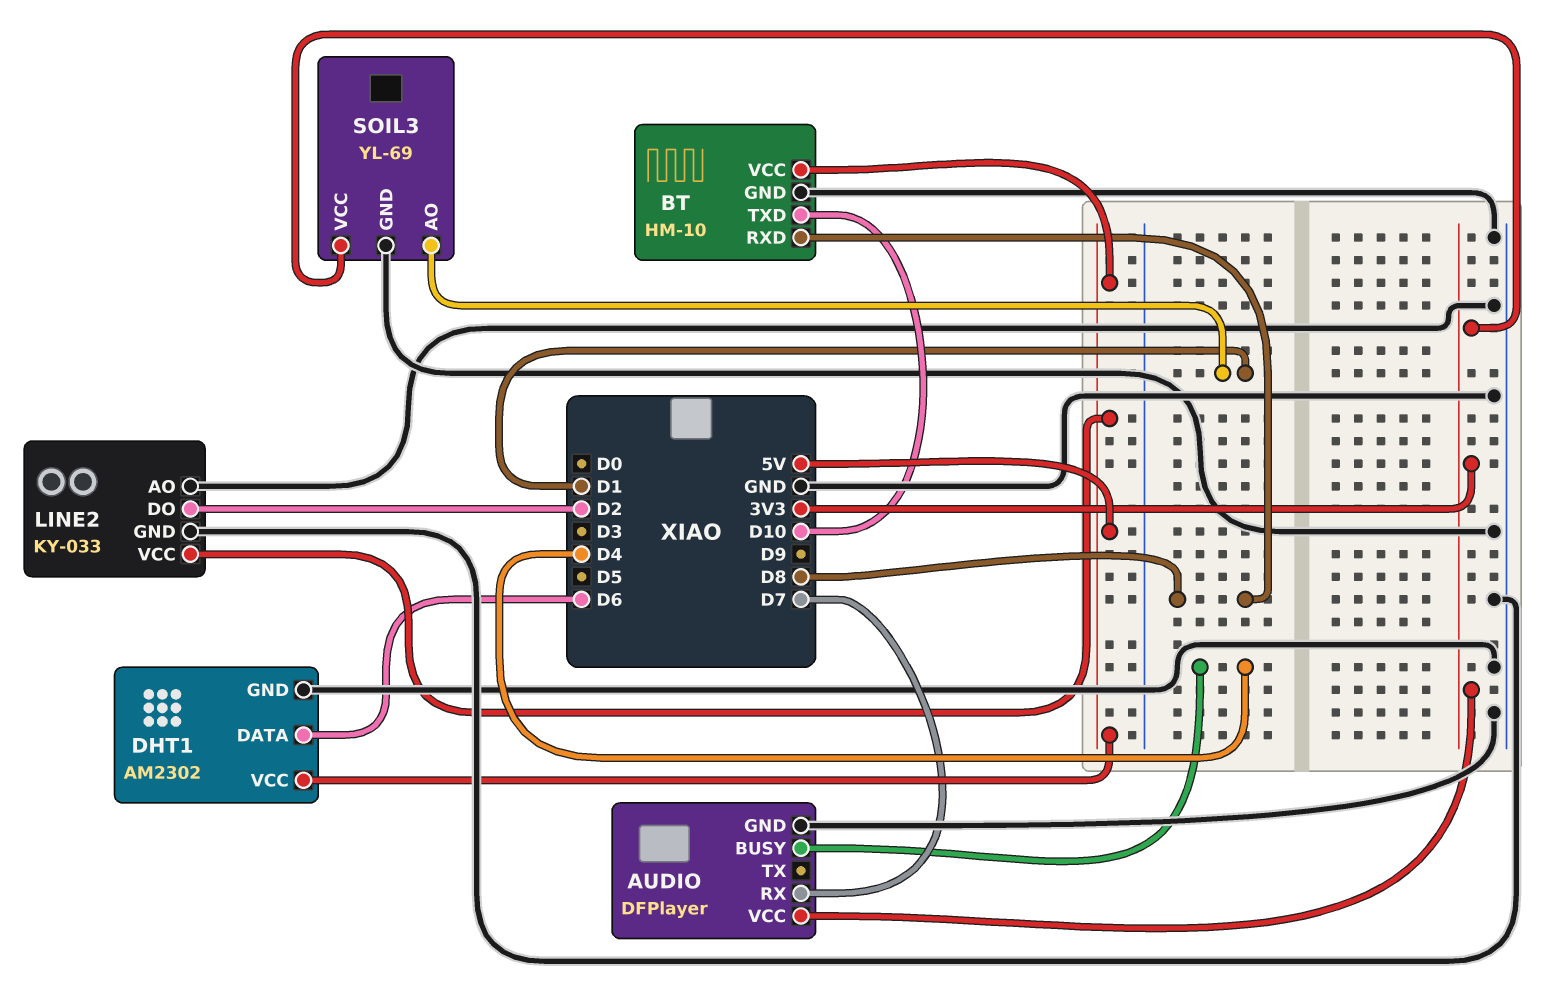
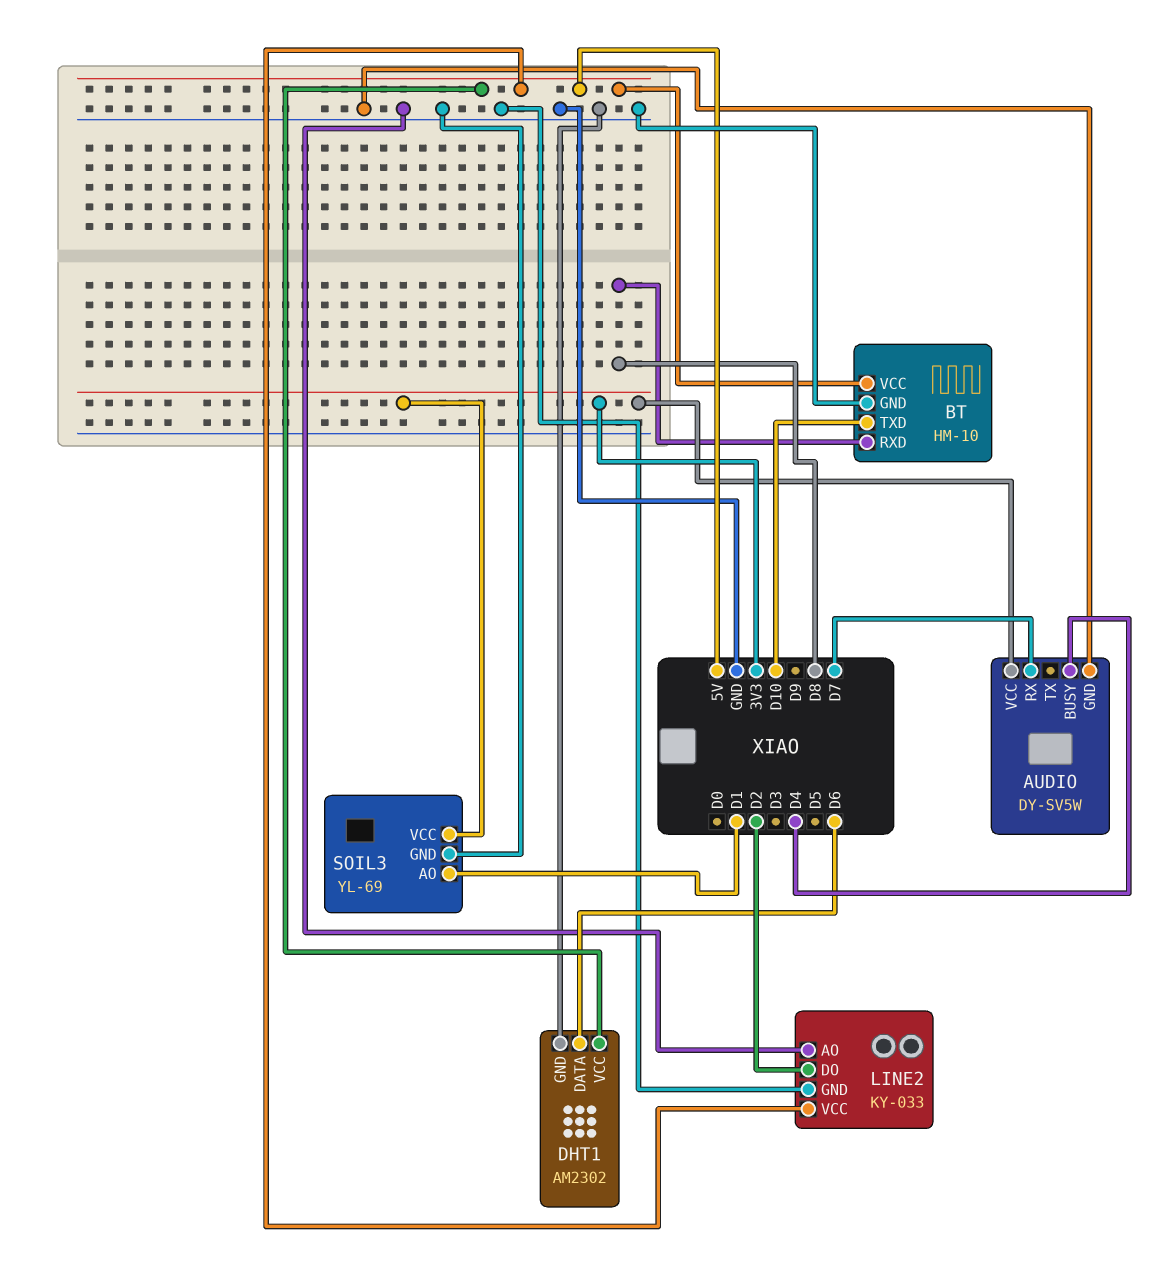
AUDIO: DFPlayer -> DY-SV5W

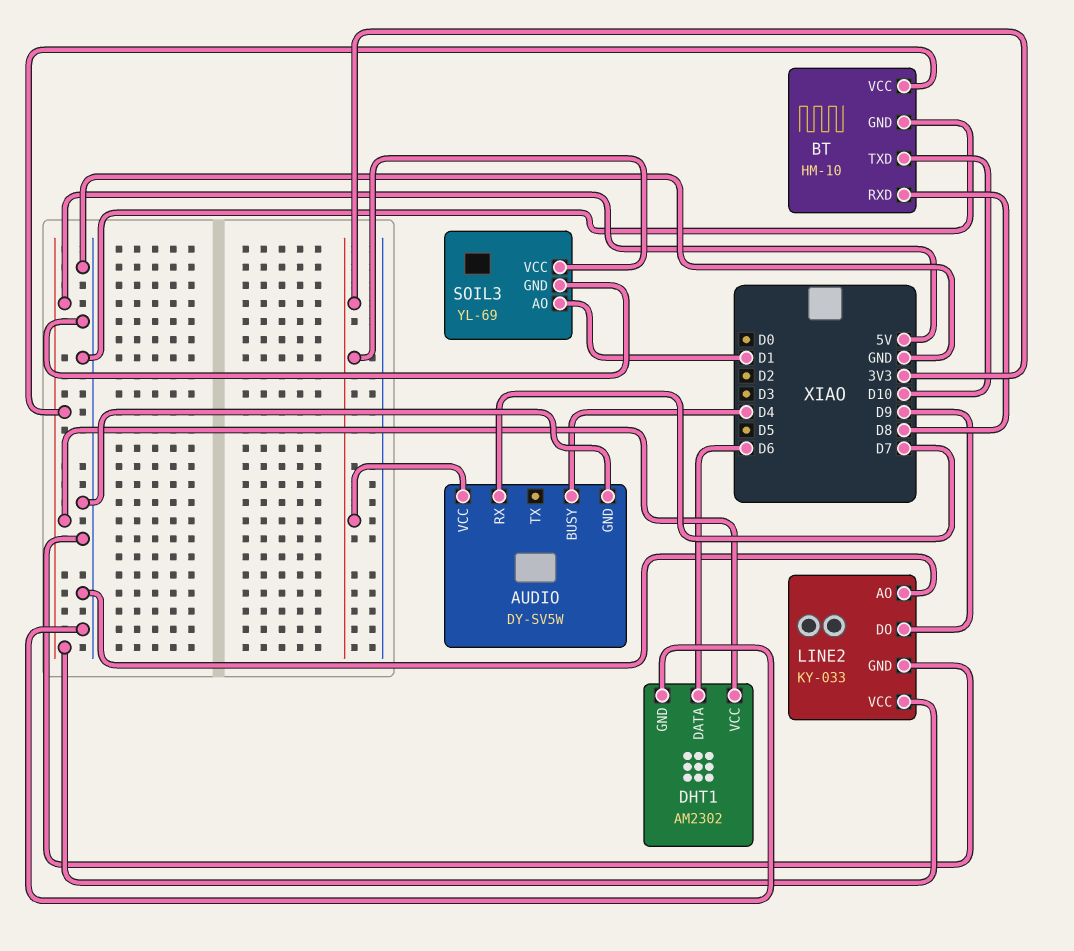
LINE2 pin DO: D2 -> D9

